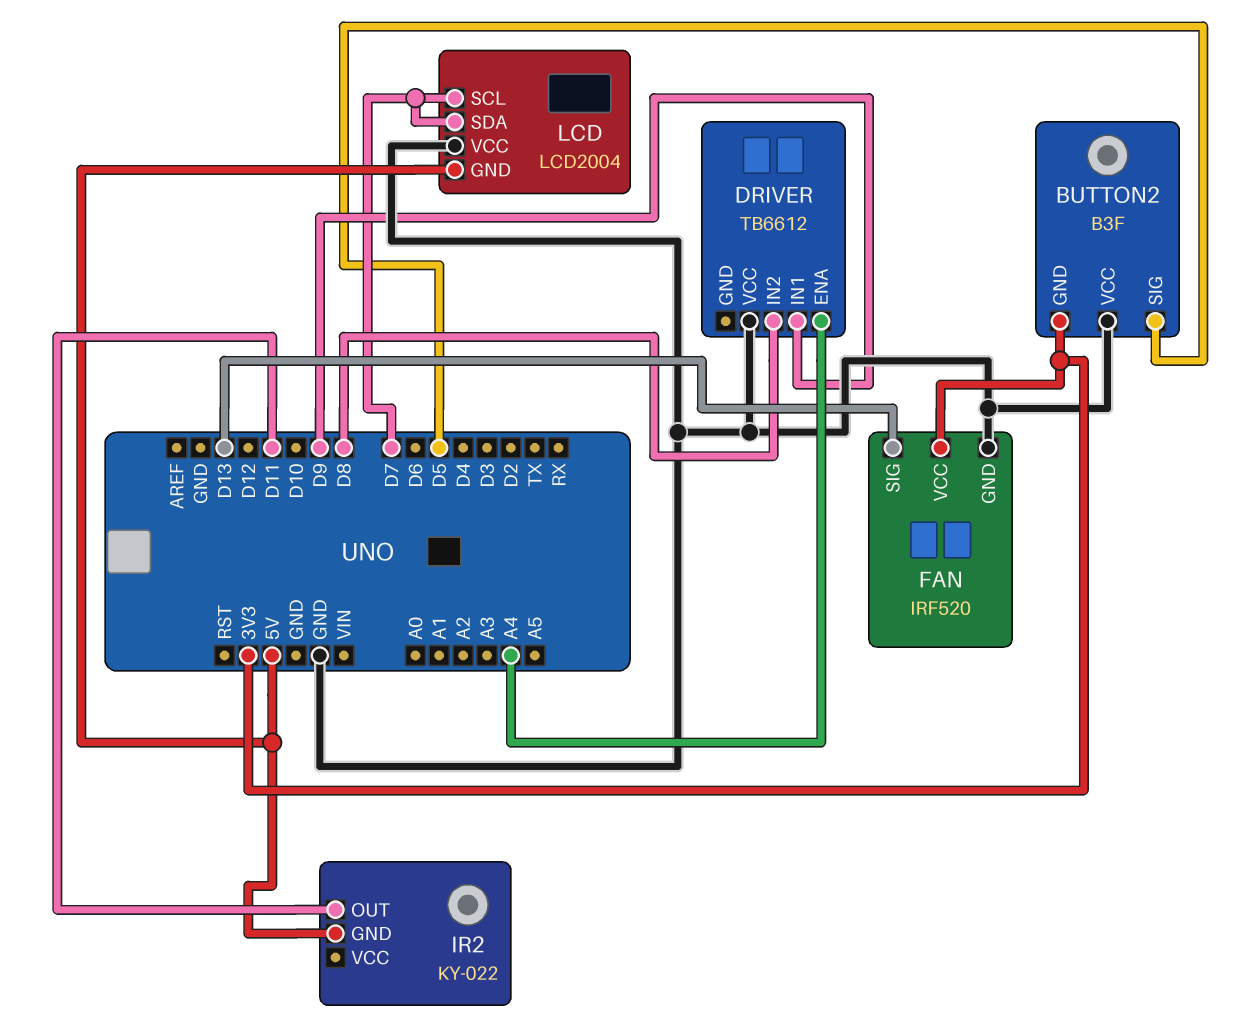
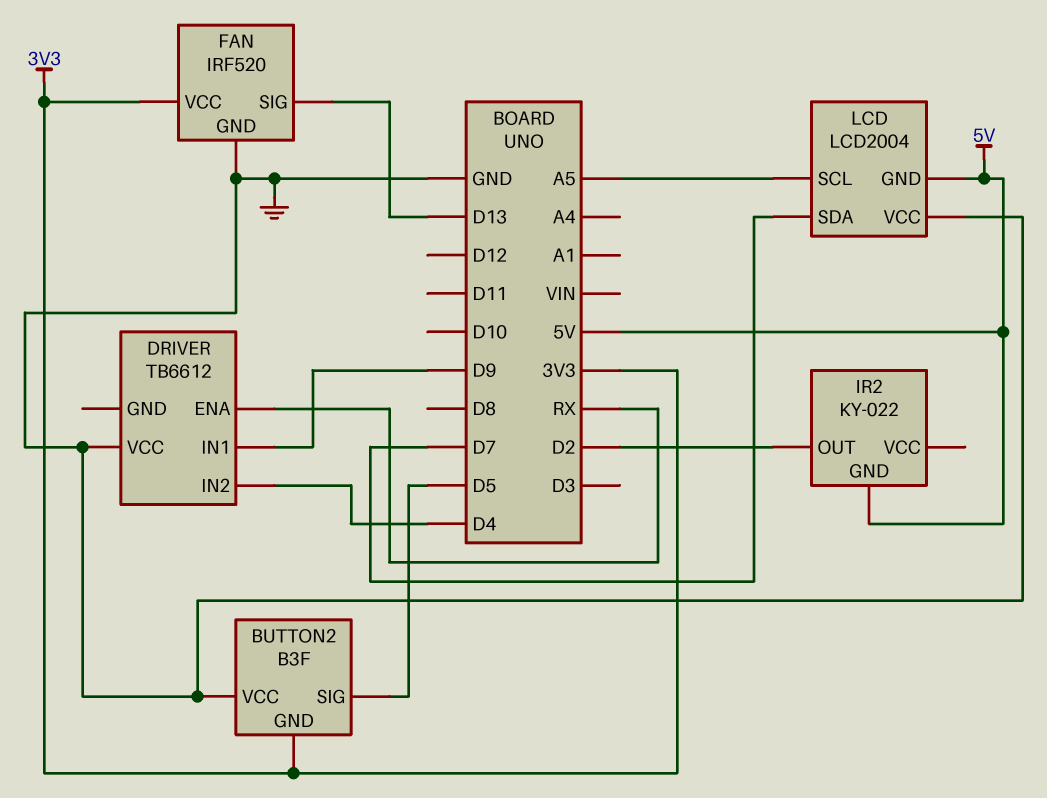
DRIVER pin ENA: A4 -> RX
DRIVER pin IN2: D8 -> D4
IR2 pin OUT: D11 -> D2
LCD pin SCL: D7 -> A5

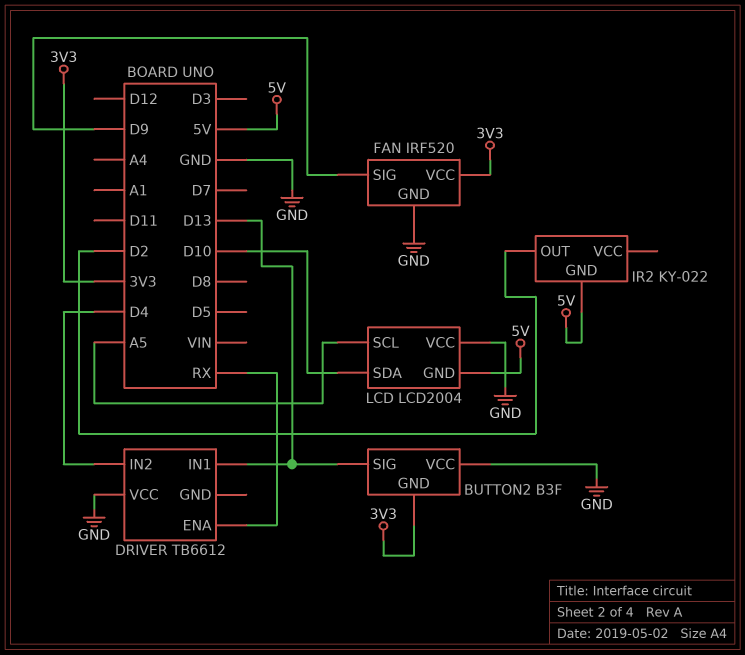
BUTTON2 pin SIG: D5 -> D13
DRIVER pin IN1: D9 -> D13
FAN pin SIG: D13 -> D9
LCD pin SDA: D7 -> D10

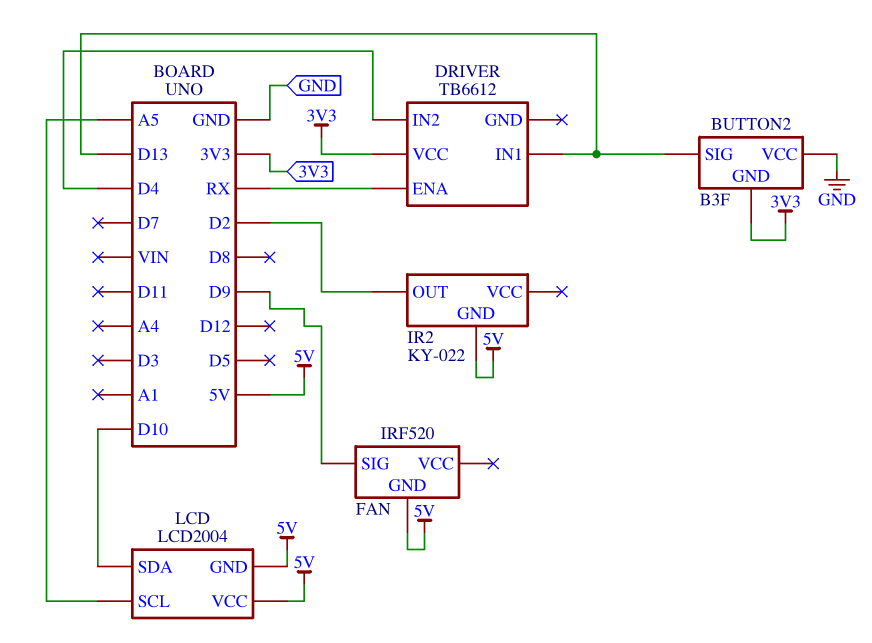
DRIVER pin VCC: GND -> 3V3
FAN pin GND: GND -> 5V
FAN pin VCC: 3V3 -> none
LCD pin VCC: GND -> 5V

